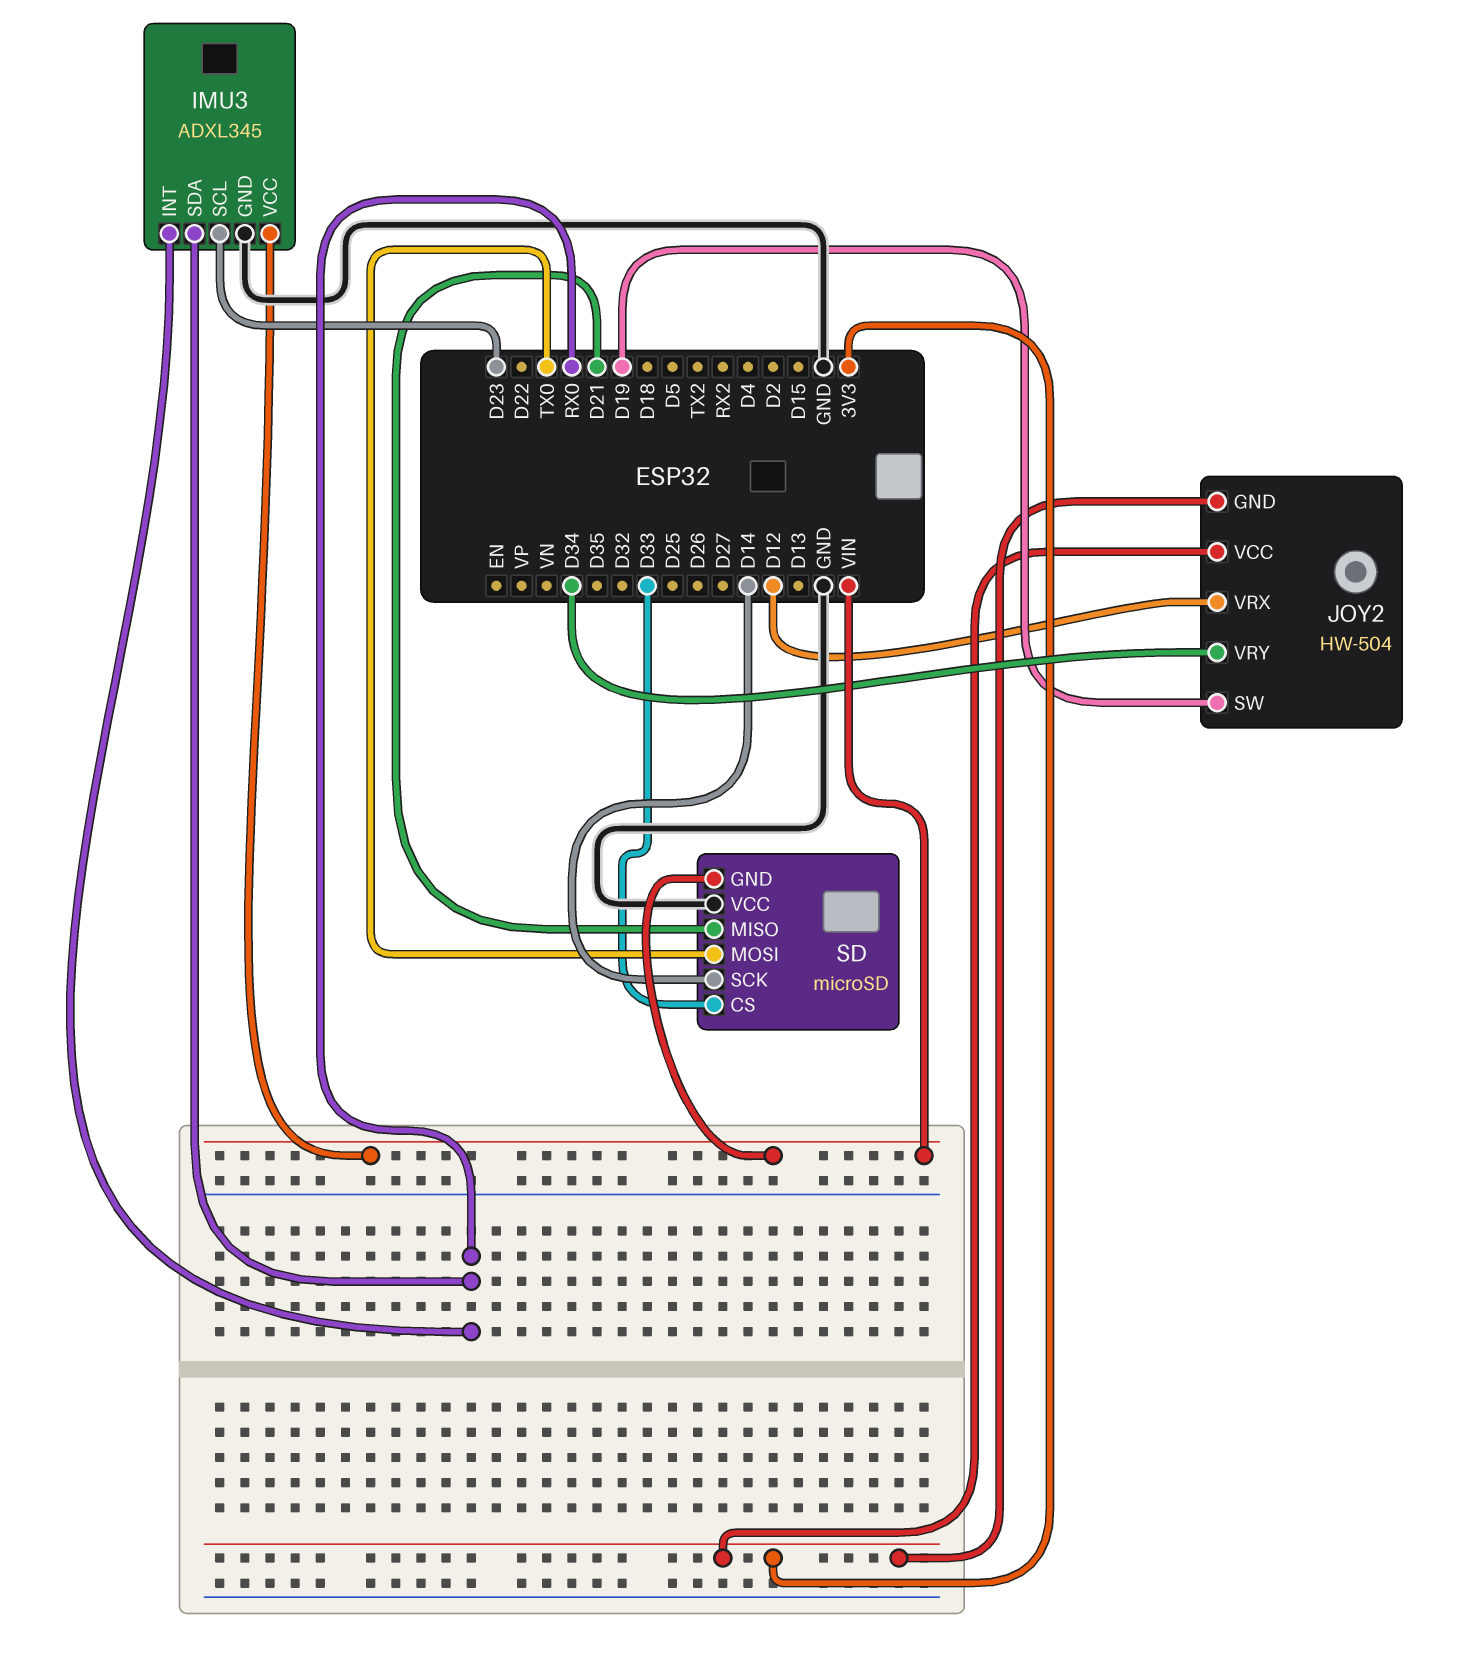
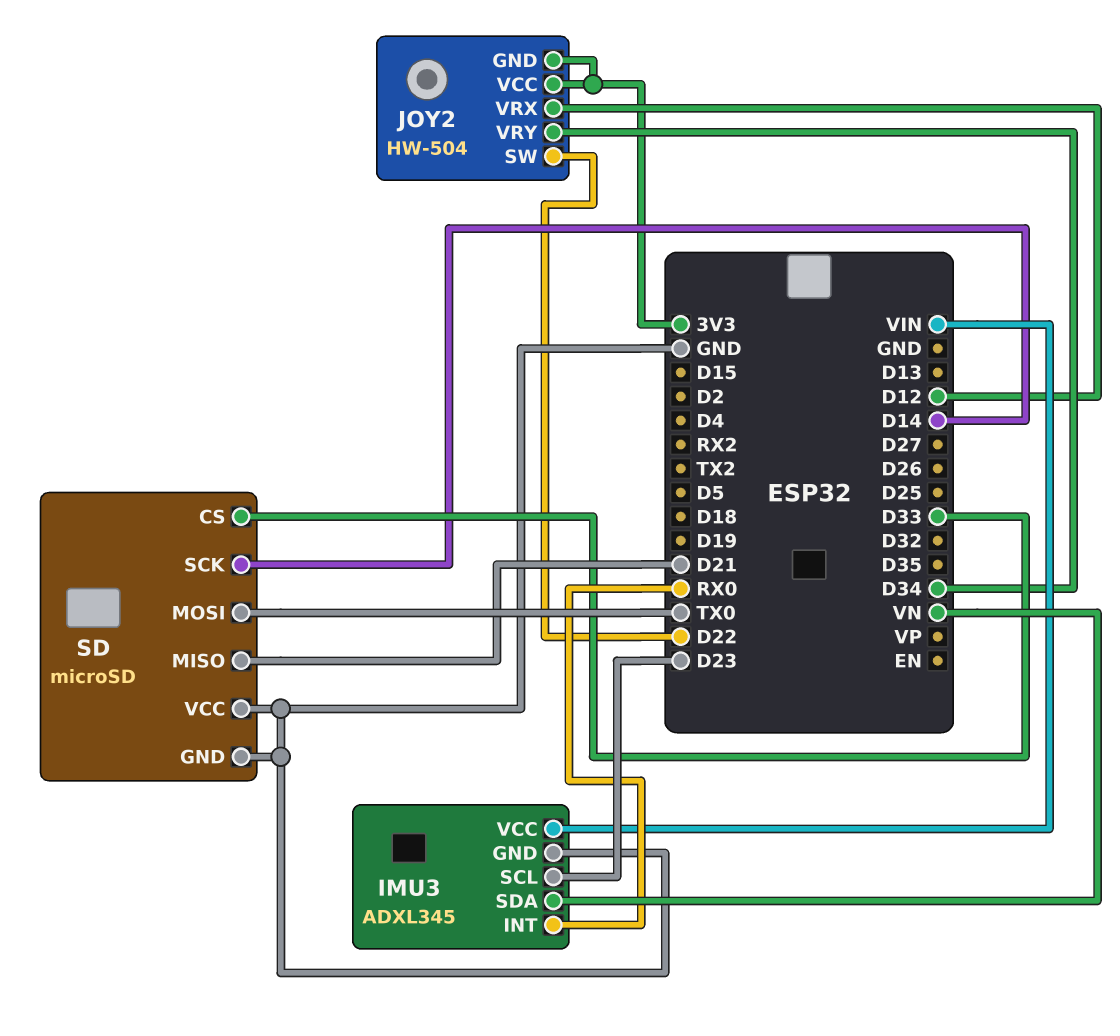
IMU3 pin SDA: RX0 -> VN
JOY2 pin SW: D19 -> D22
SD pin GND: VIN -> GND

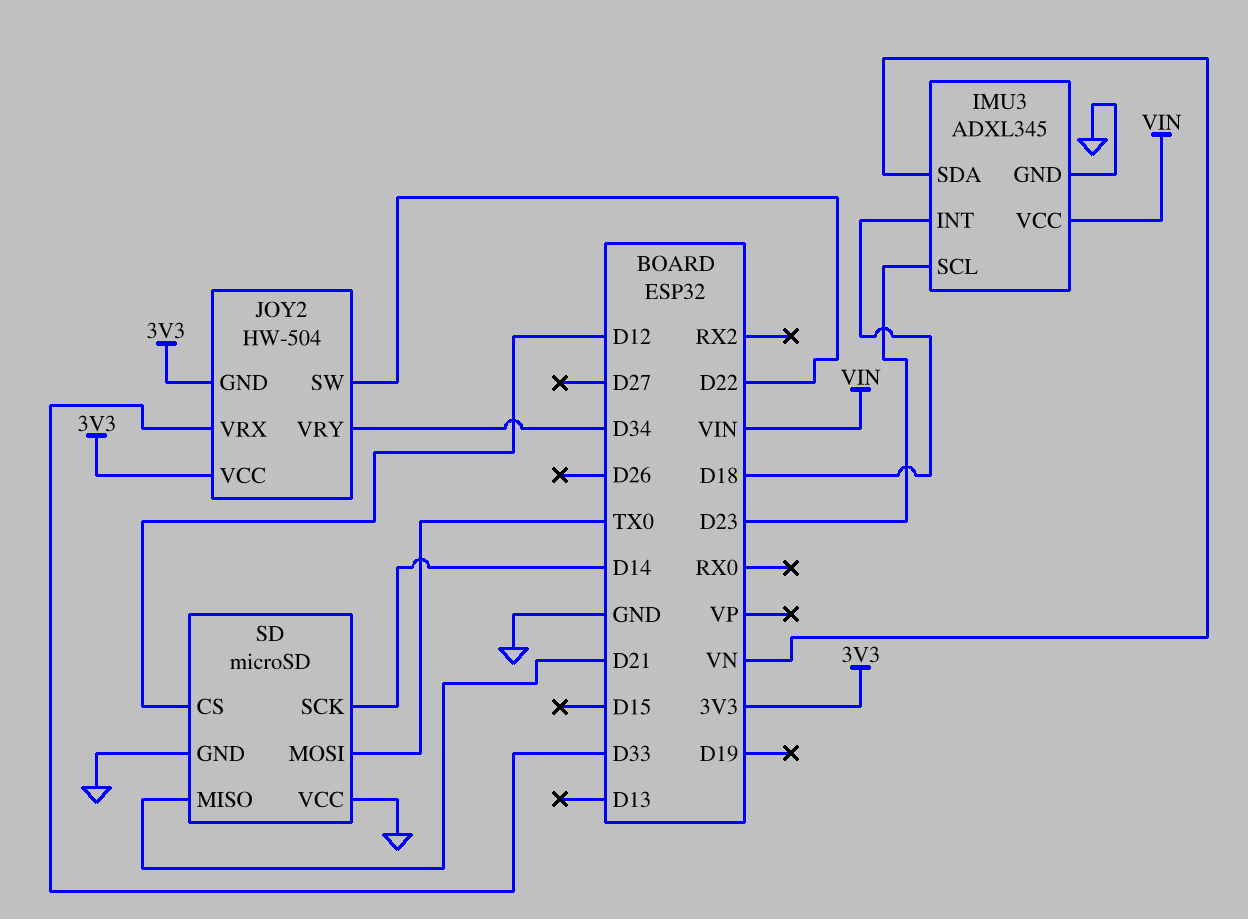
IMU3 pin INT: RX0 -> D18
JOY2 pin VRX: D12 -> D33
SD pin CS: D33 -> D12

